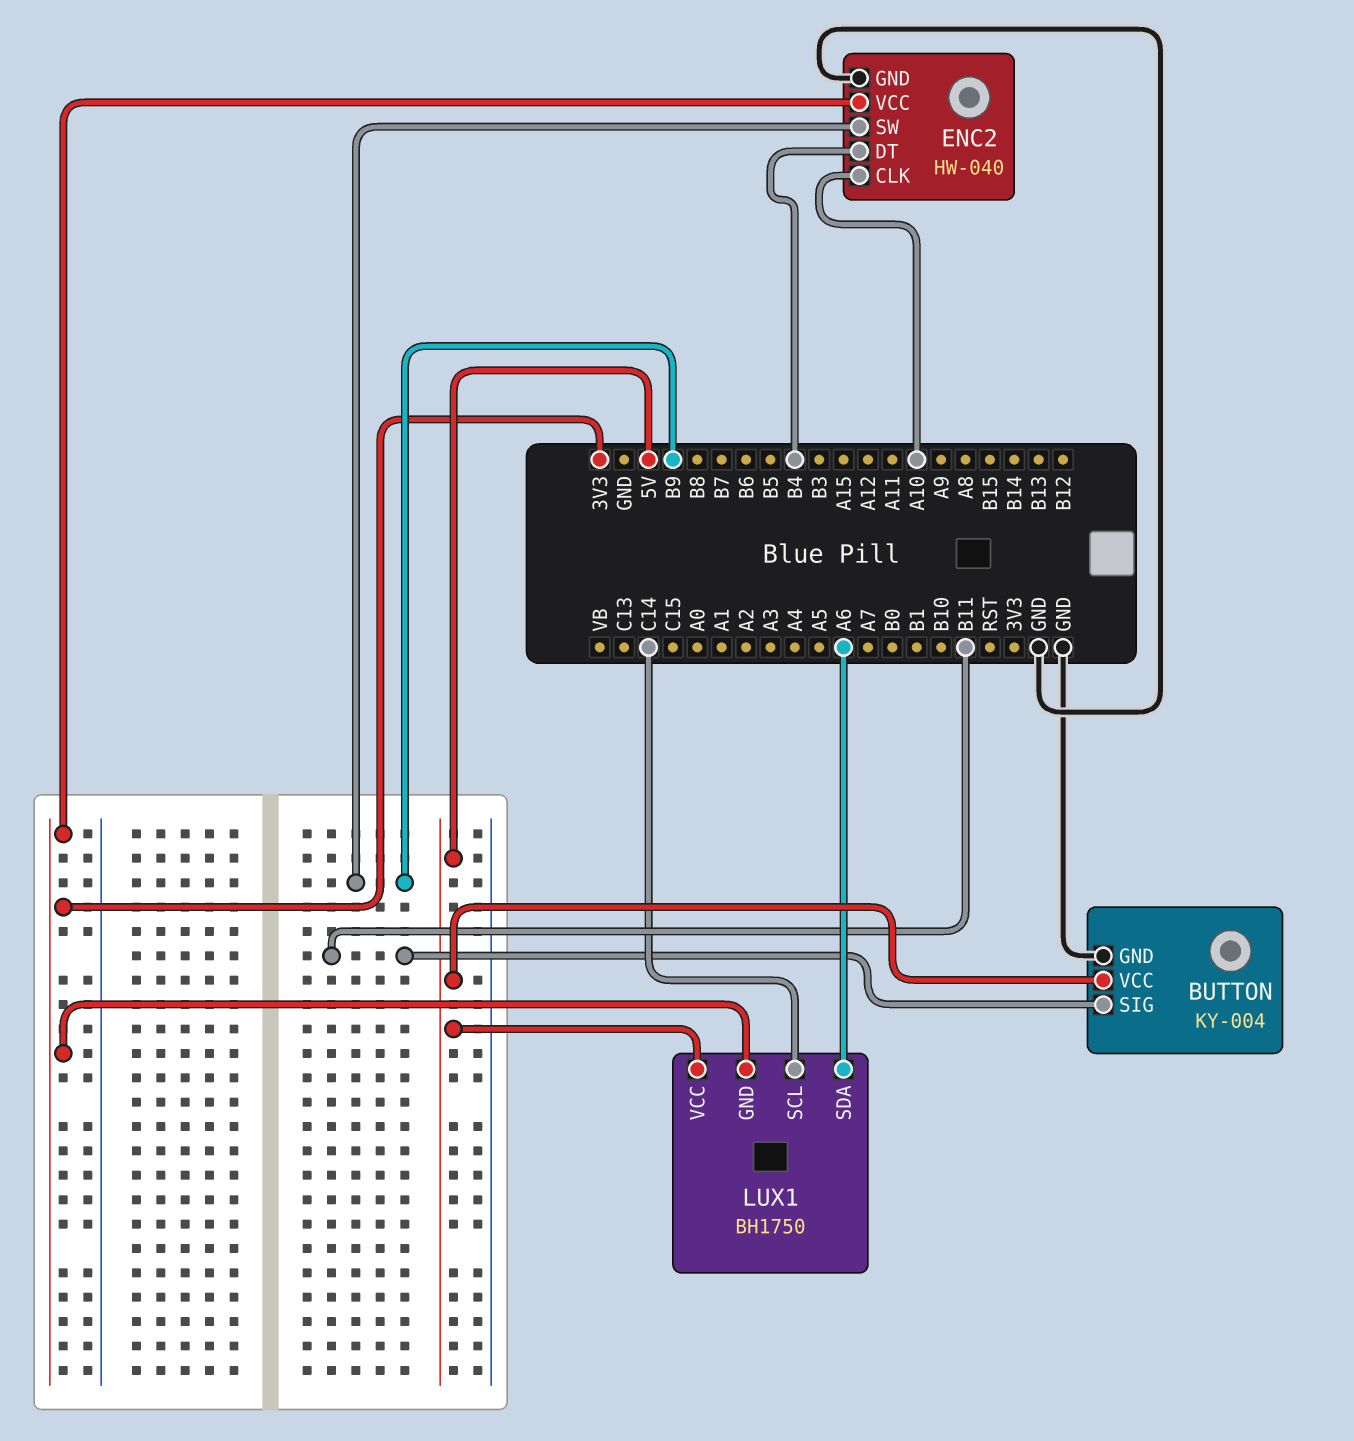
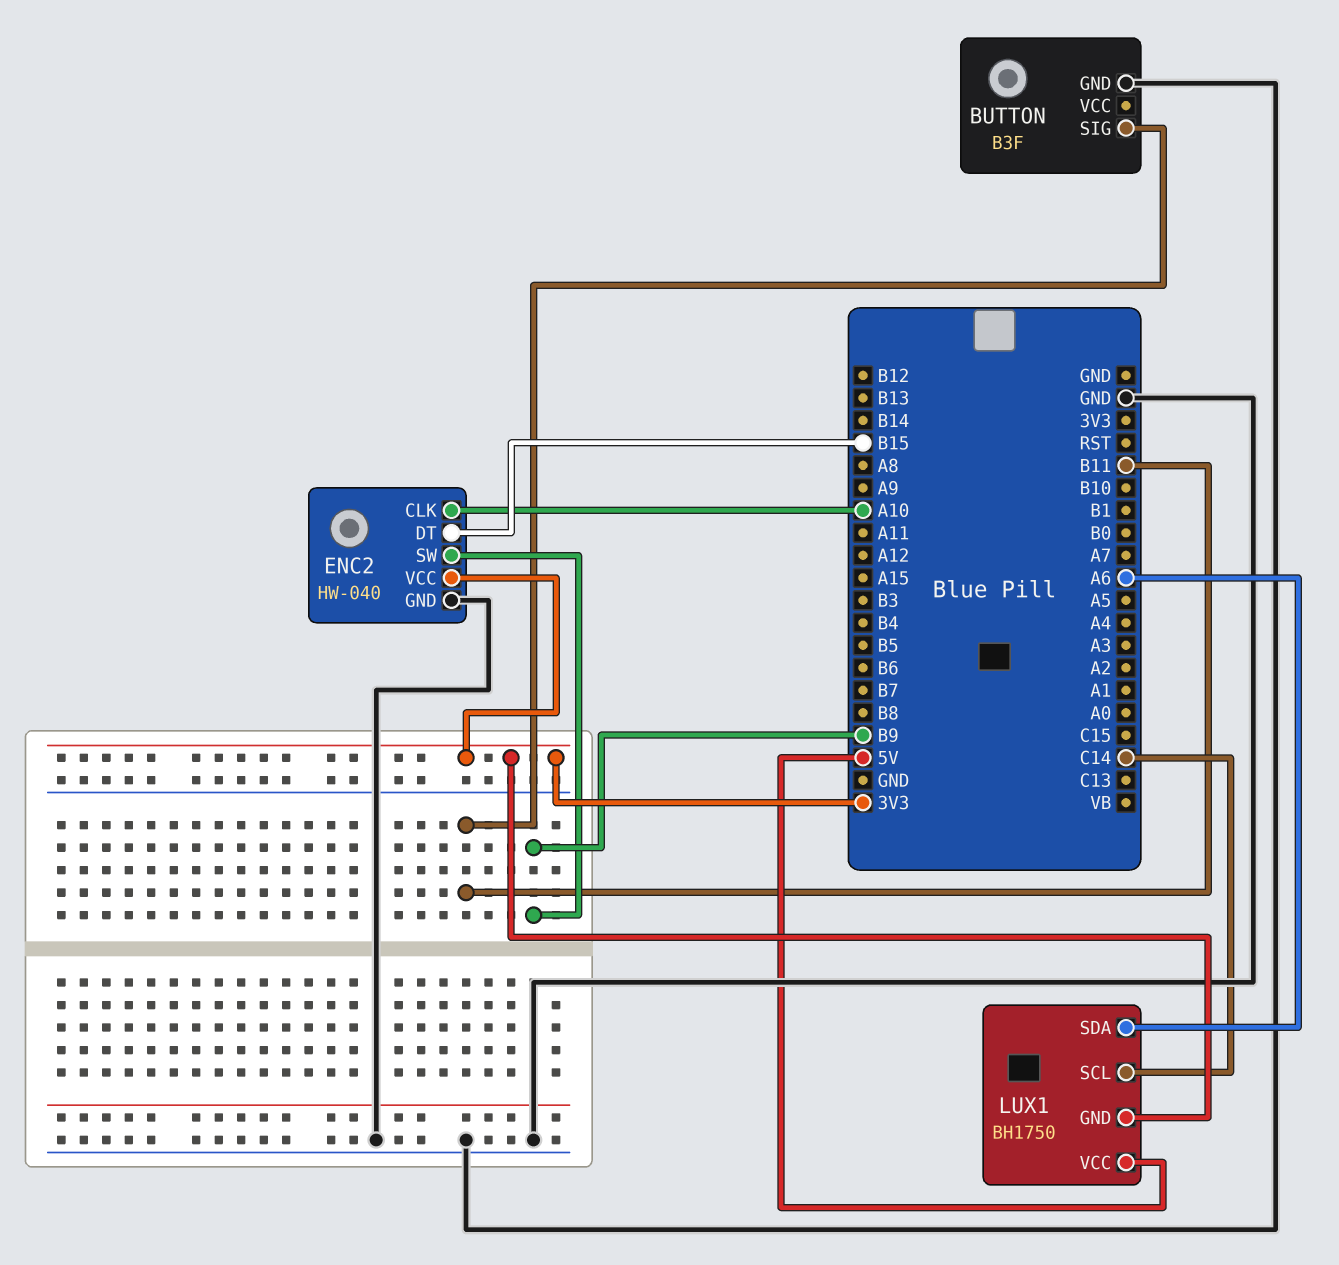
BUTTON: KY-004 -> B3F
BUTTON pin VCC: 5V -> none
ENC2 pin DT: B4 -> B15

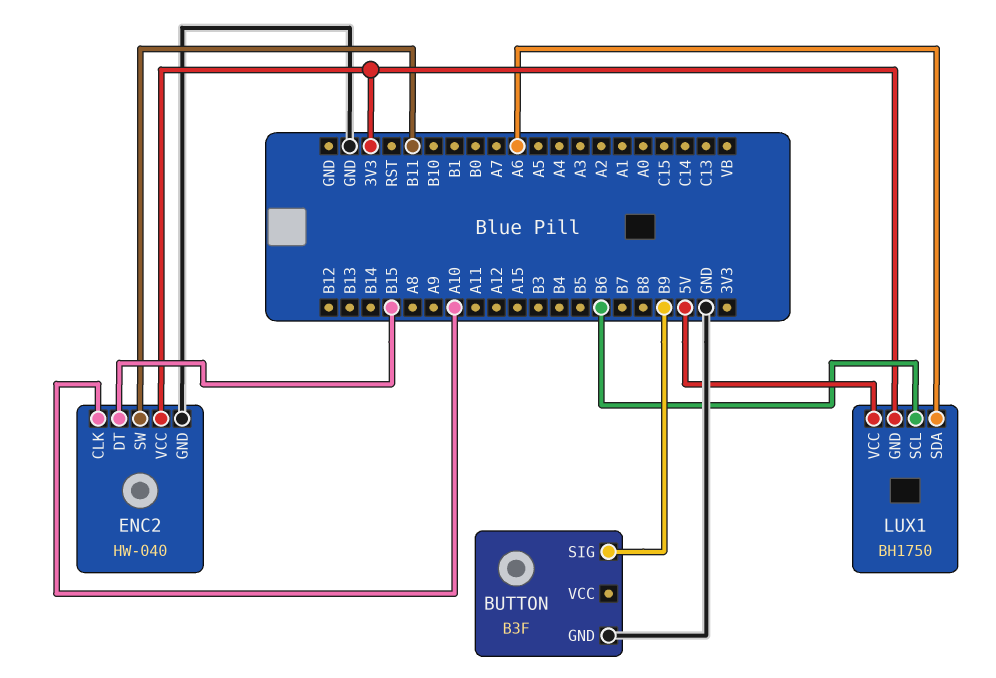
BUTTON pin SIG: B11 -> B9
ENC2 pin SW: B9 -> B11
LUX1 pin SCL: C14 -> B6

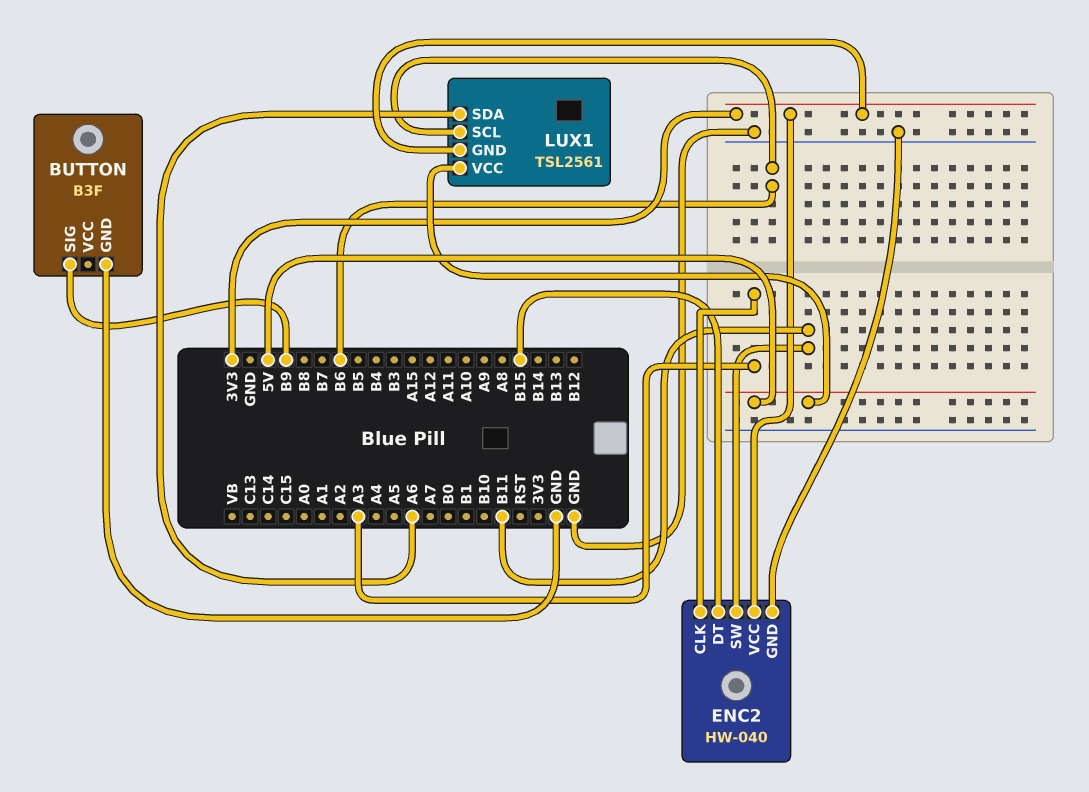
ENC2 pin CLK: A10 -> A3
LUX1: BH1750 -> TSL2561

